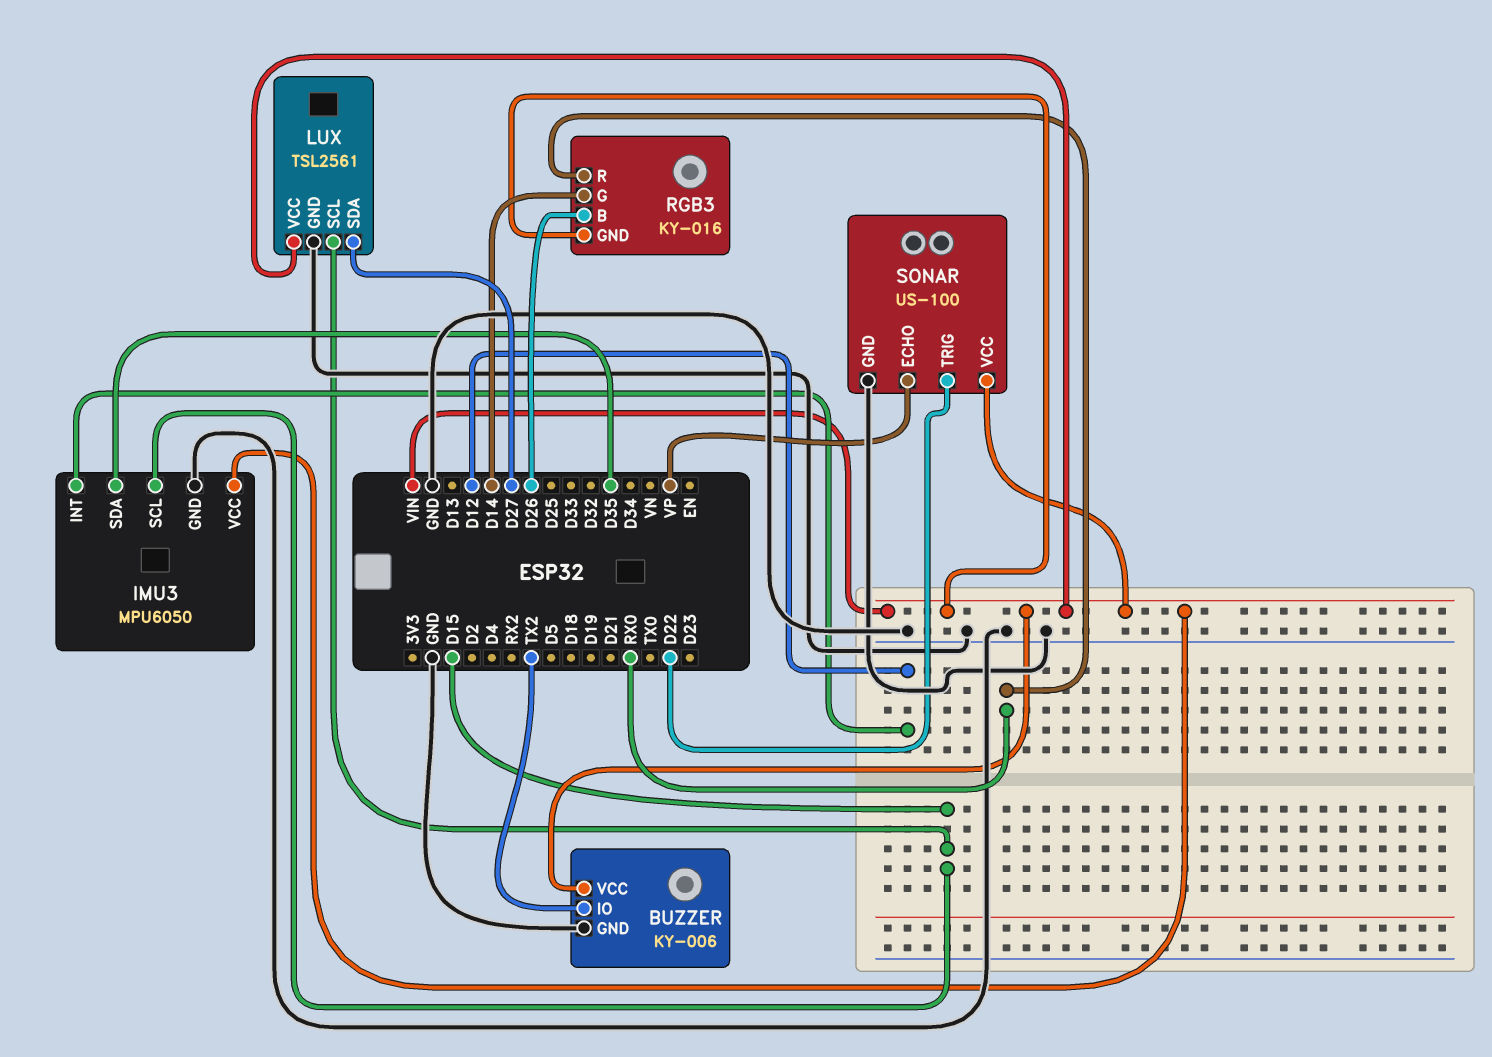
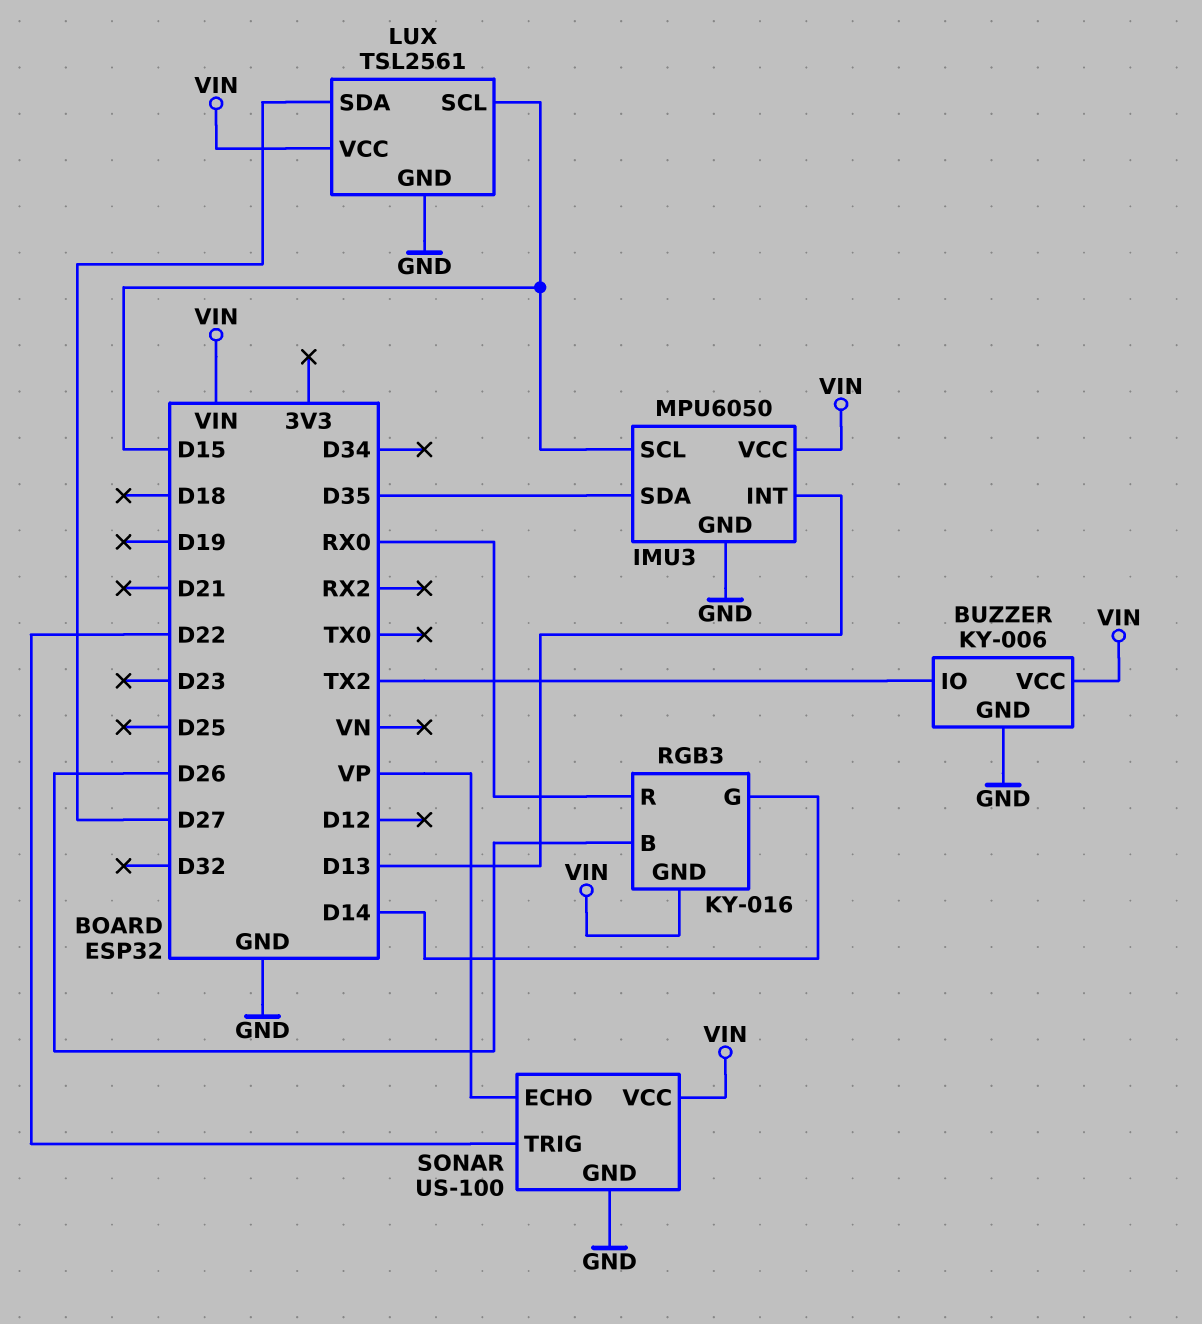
IMU3 pin INT: D12 -> D13

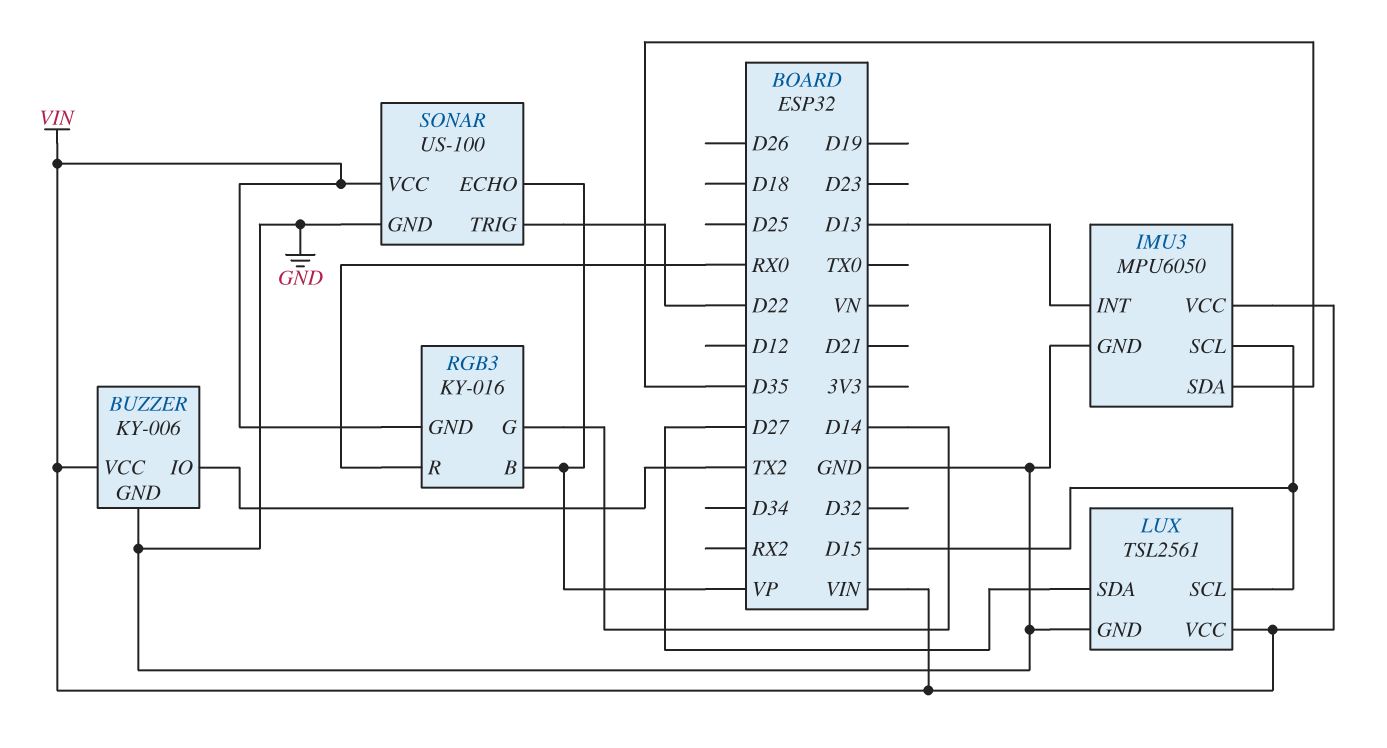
RGB3 pin B: D26 -> VP

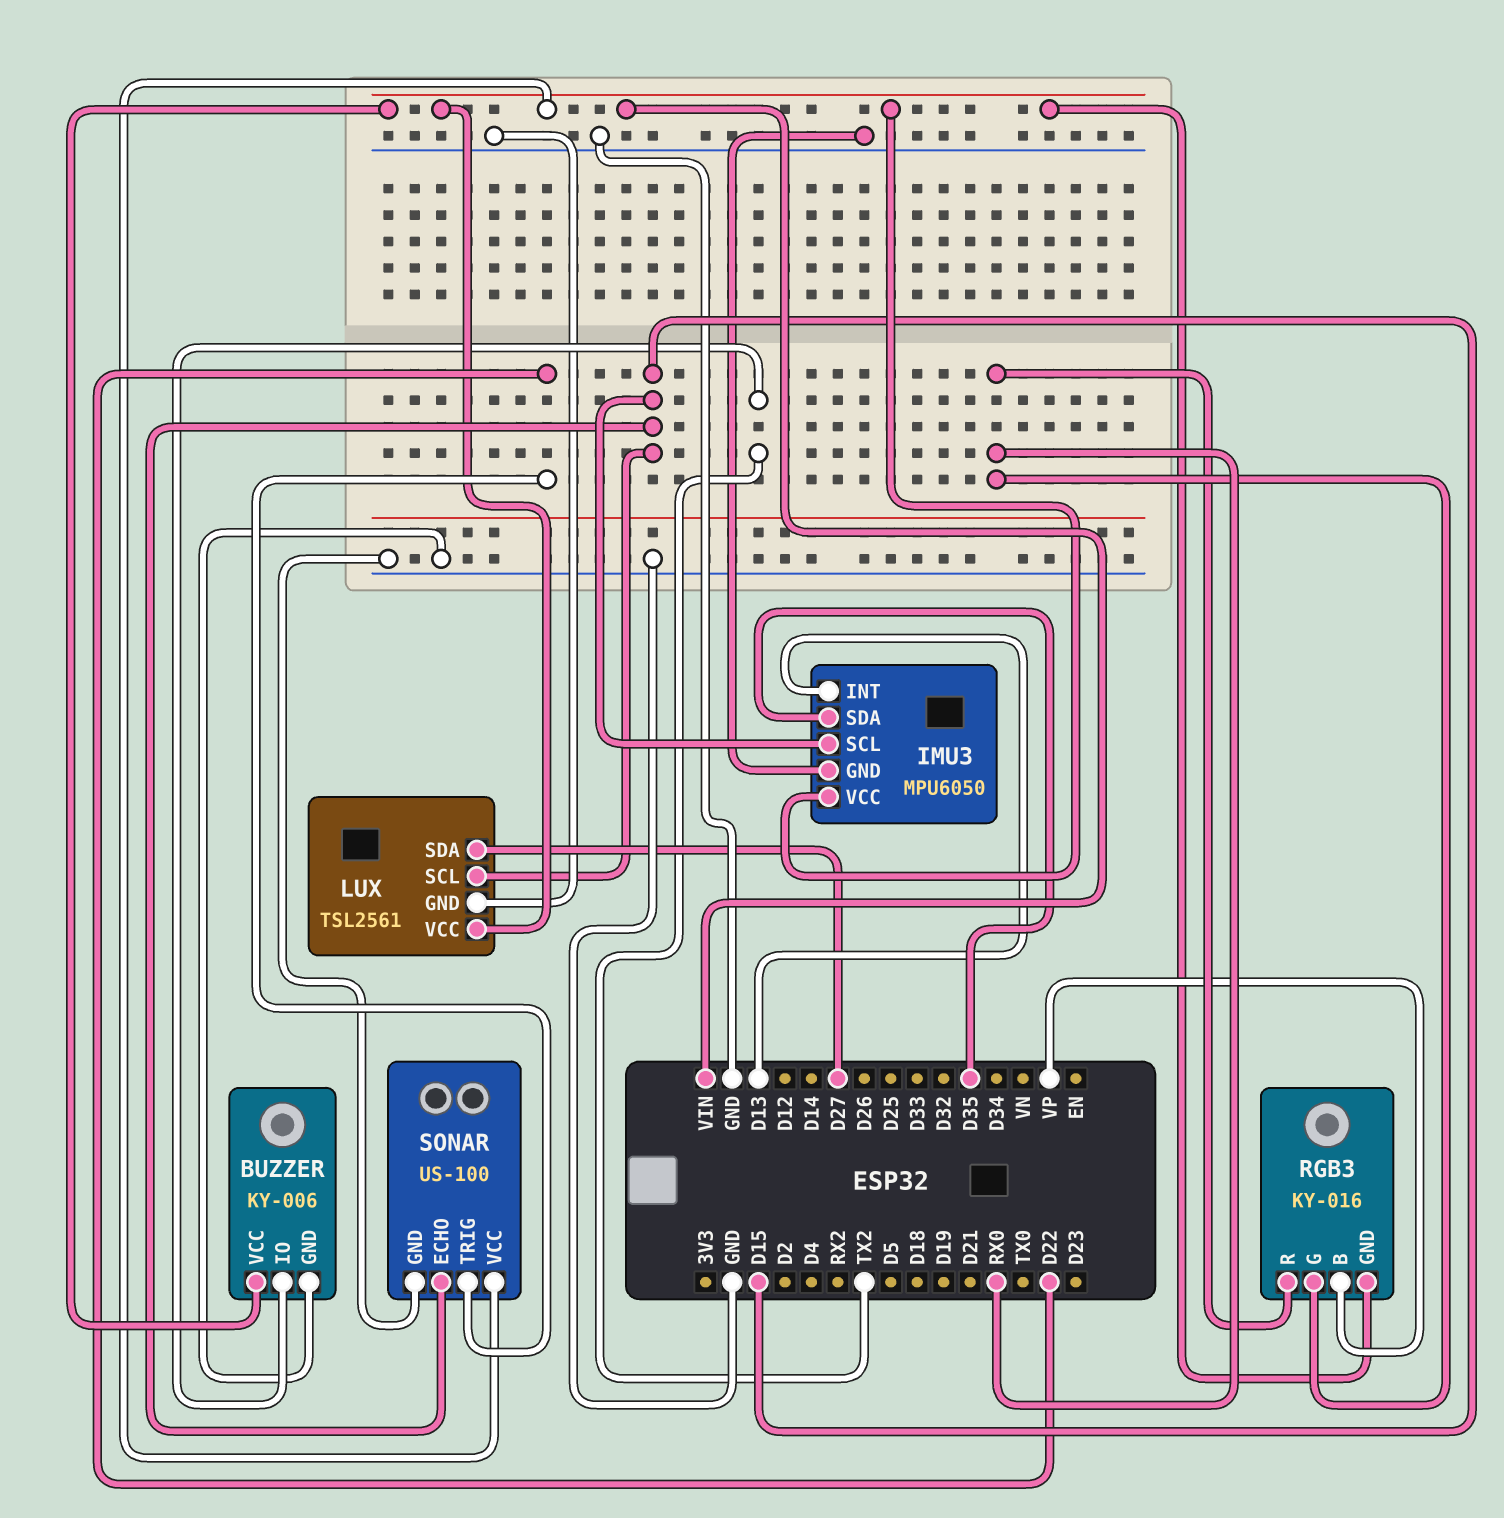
RGB3 pin G: D14 -> RX0
SONAR pin ECHO: VP -> D15

